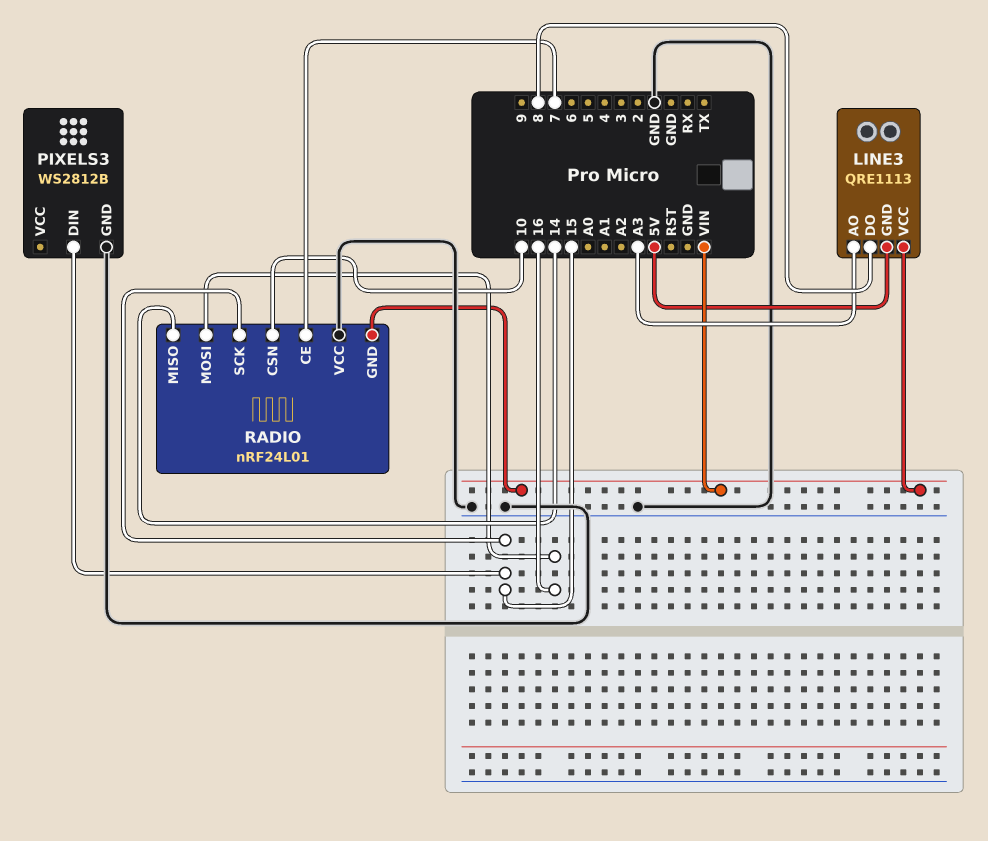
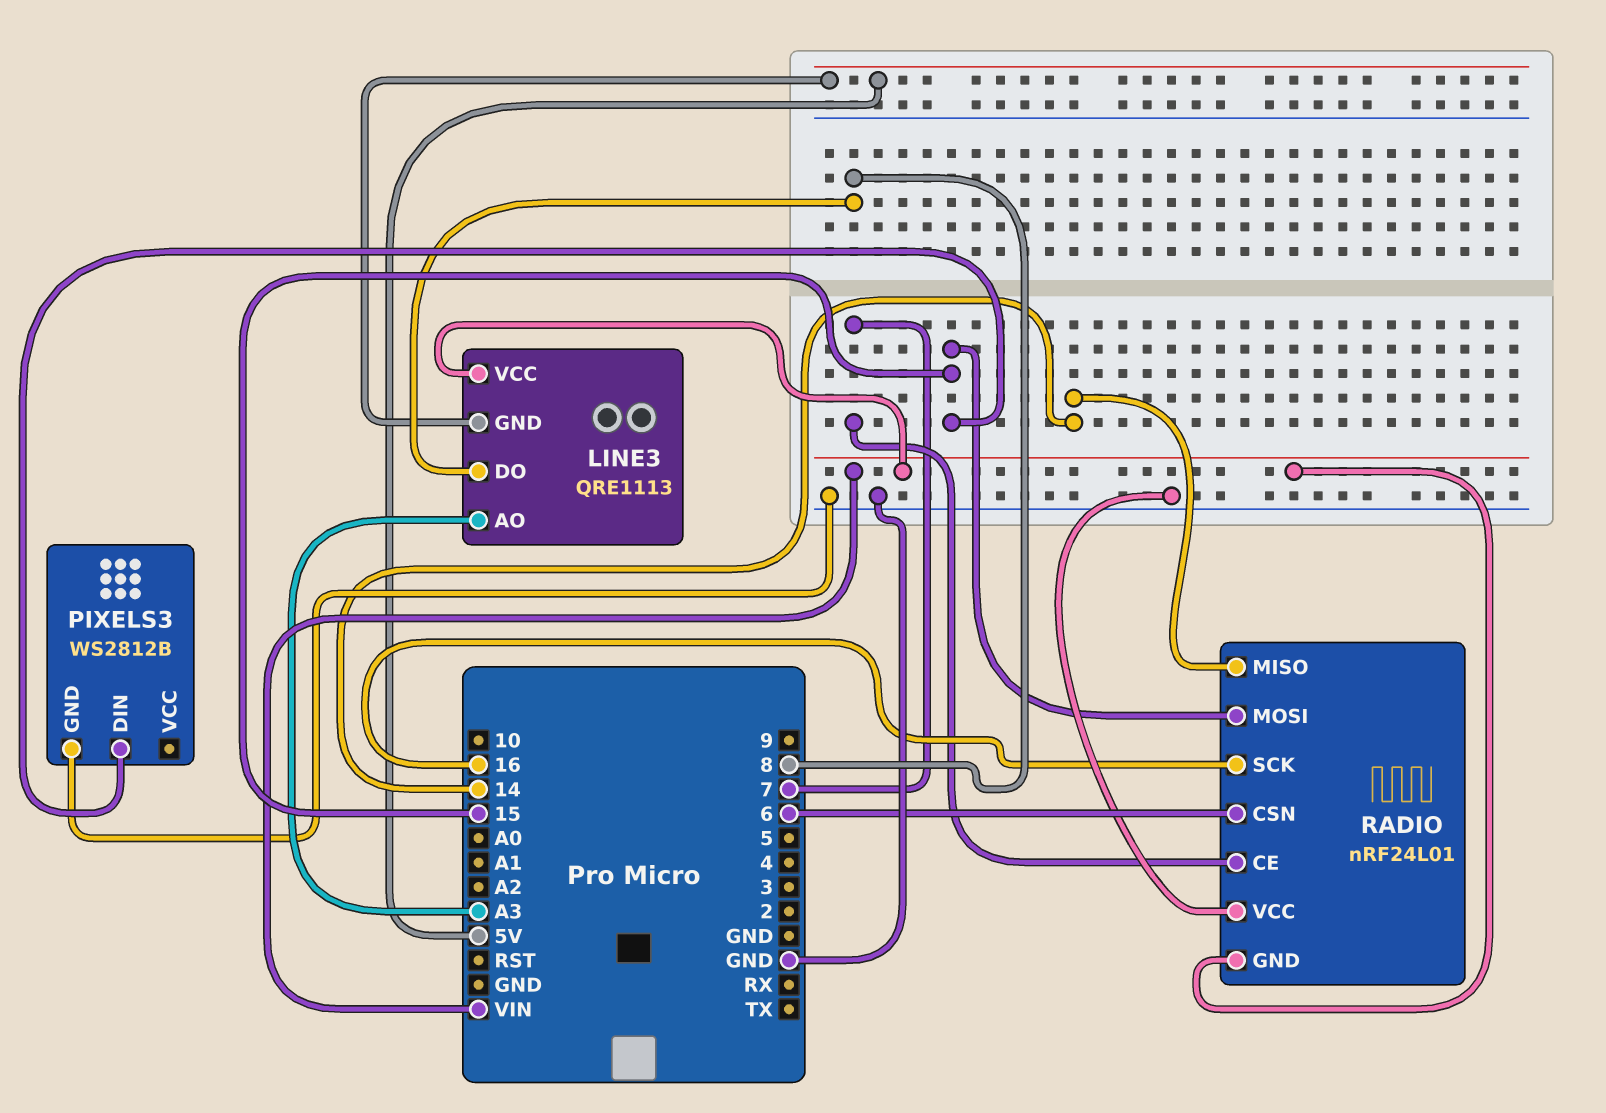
RADIO pin CSN: 10 -> 6
RADIO pin MOSI: 16 -> 15
RADIO pin SCK: 15 -> 16

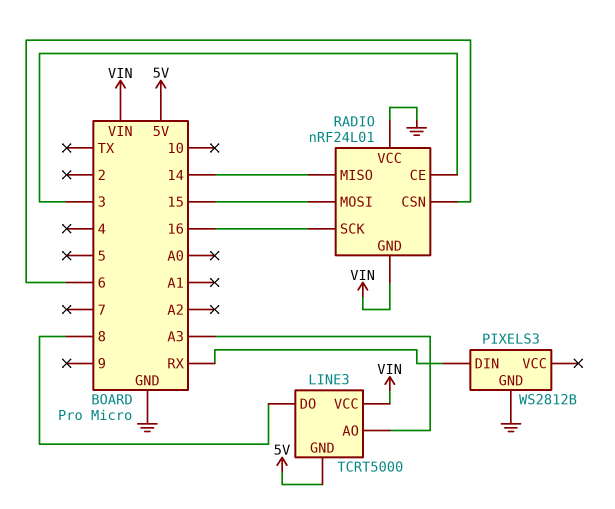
LINE3: QRE1113 -> TCRT5000
PIXELS3 pin DIN: 15 -> RX
RADIO pin CE: 7 -> 3

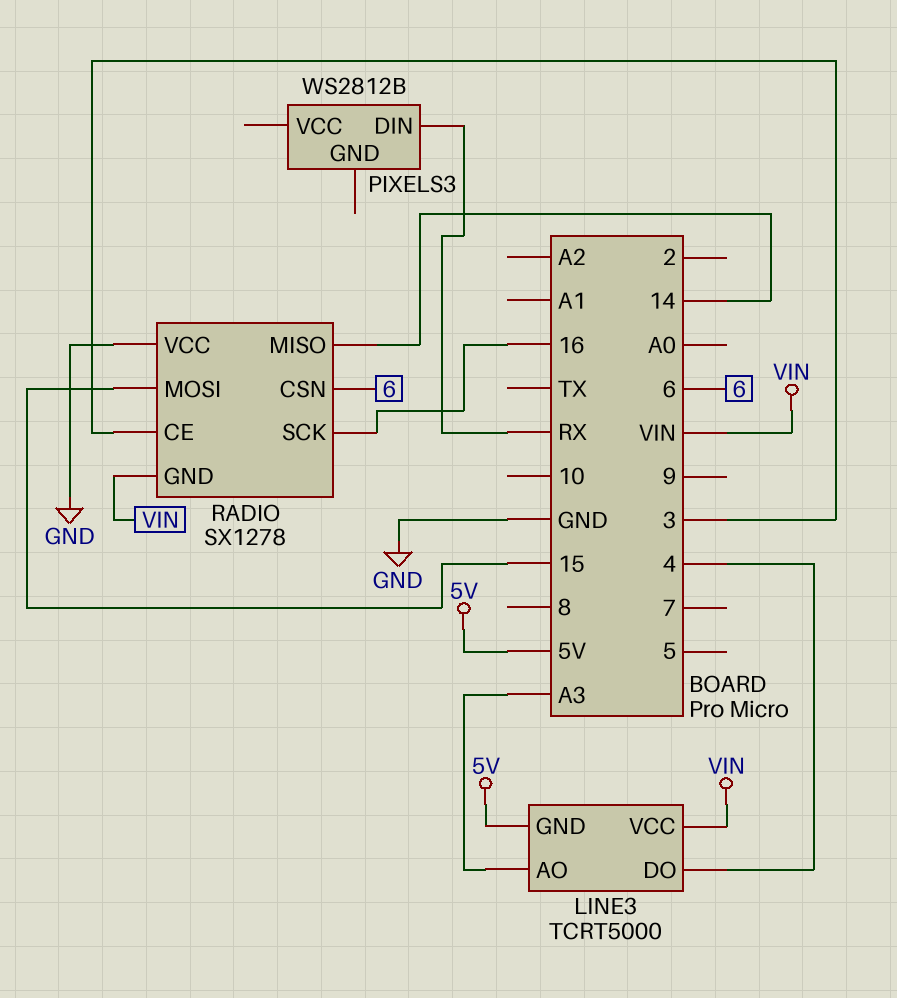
LINE3 pin DO: 8 -> 4
PIXELS3 pin GND: GND -> none
RADIO: nRF24L01 -> SX1278

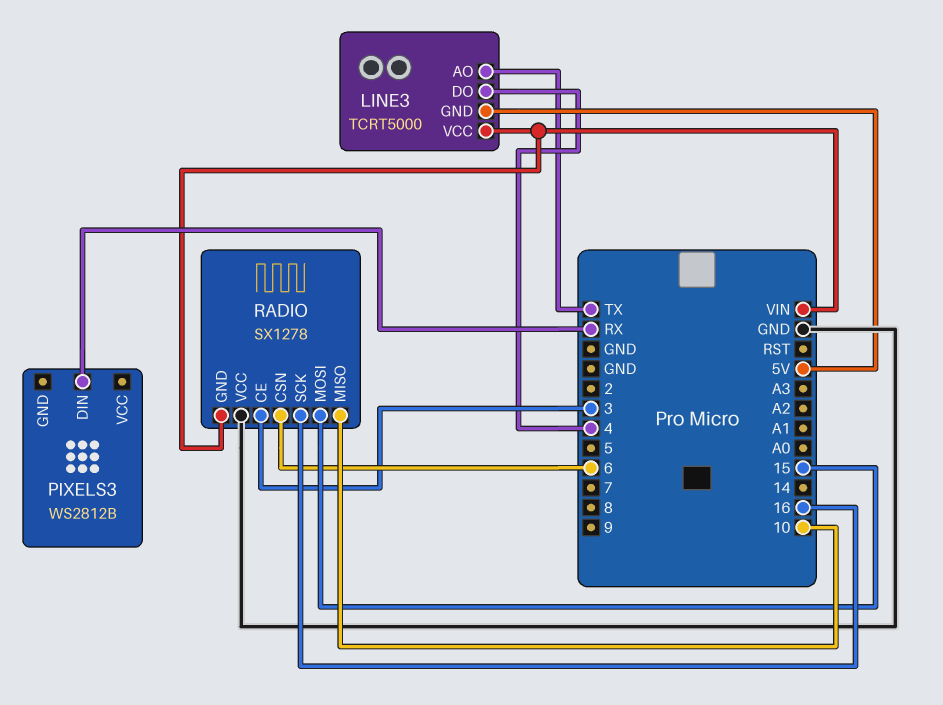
LINE3 pin AO: A3 -> TX
RADIO pin MISO: 14 -> 10

